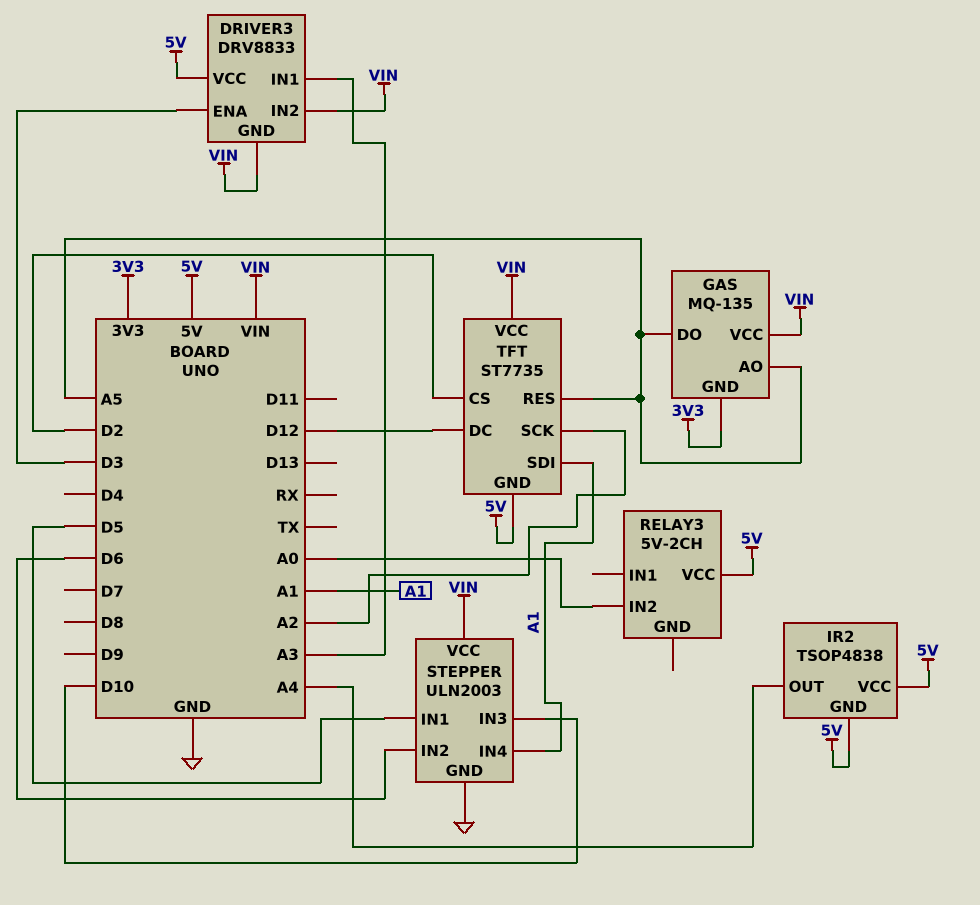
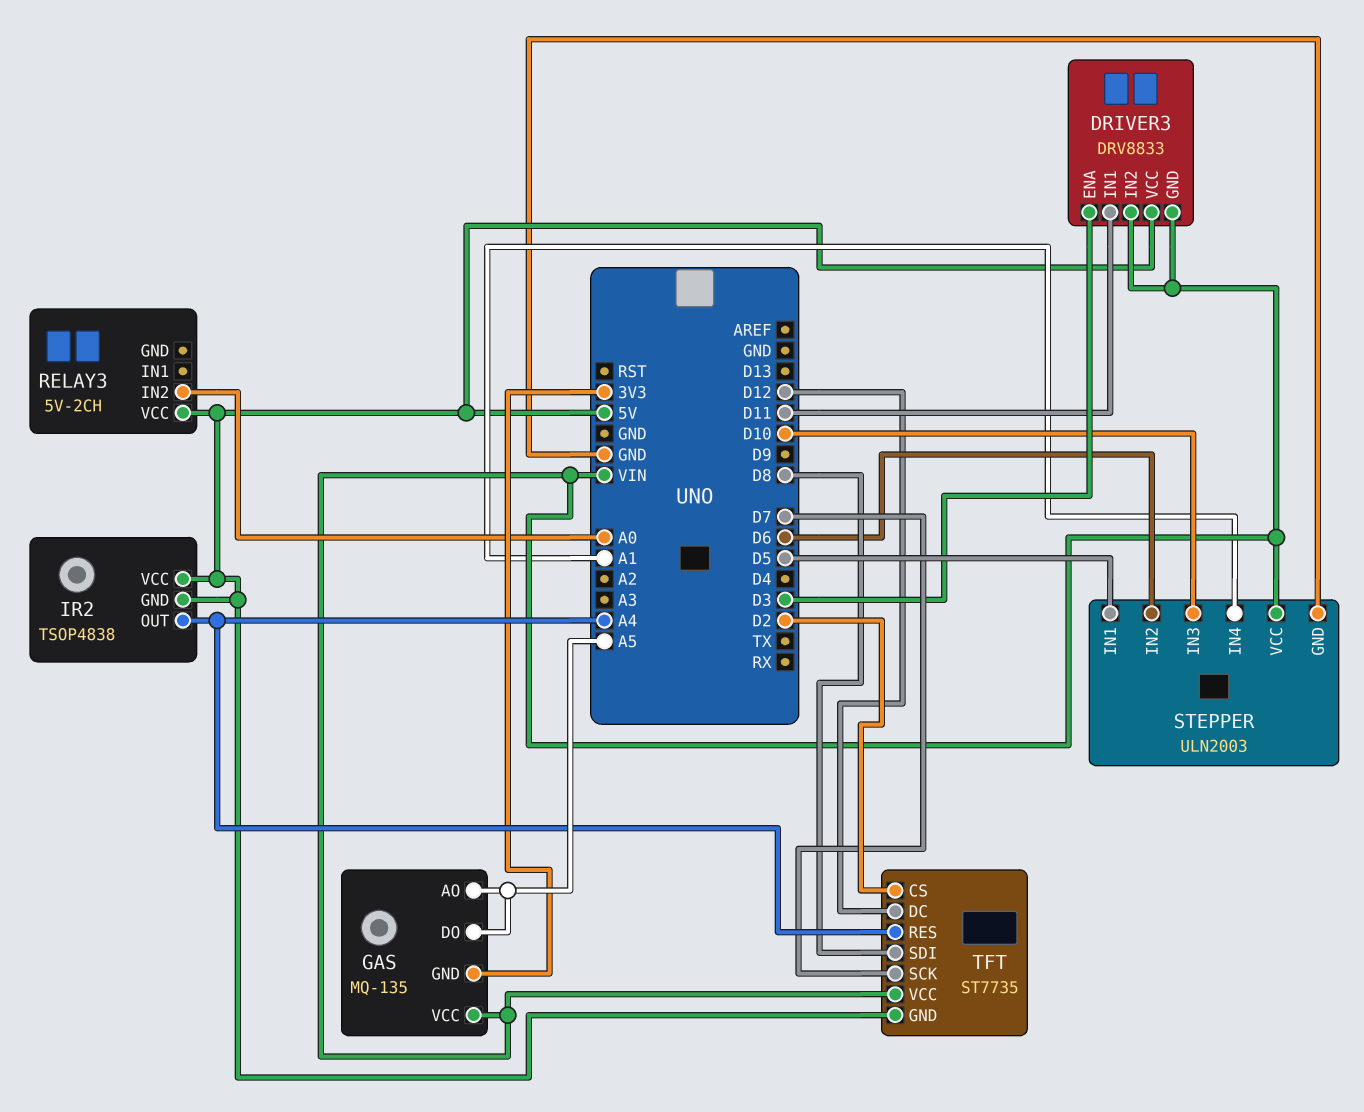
DRIVER3 pin IN1: A3 -> D11
TFT pin RES: A5 -> A4
TFT pin SCK: A2 -> D7
TFT pin SDI: A1 -> D8

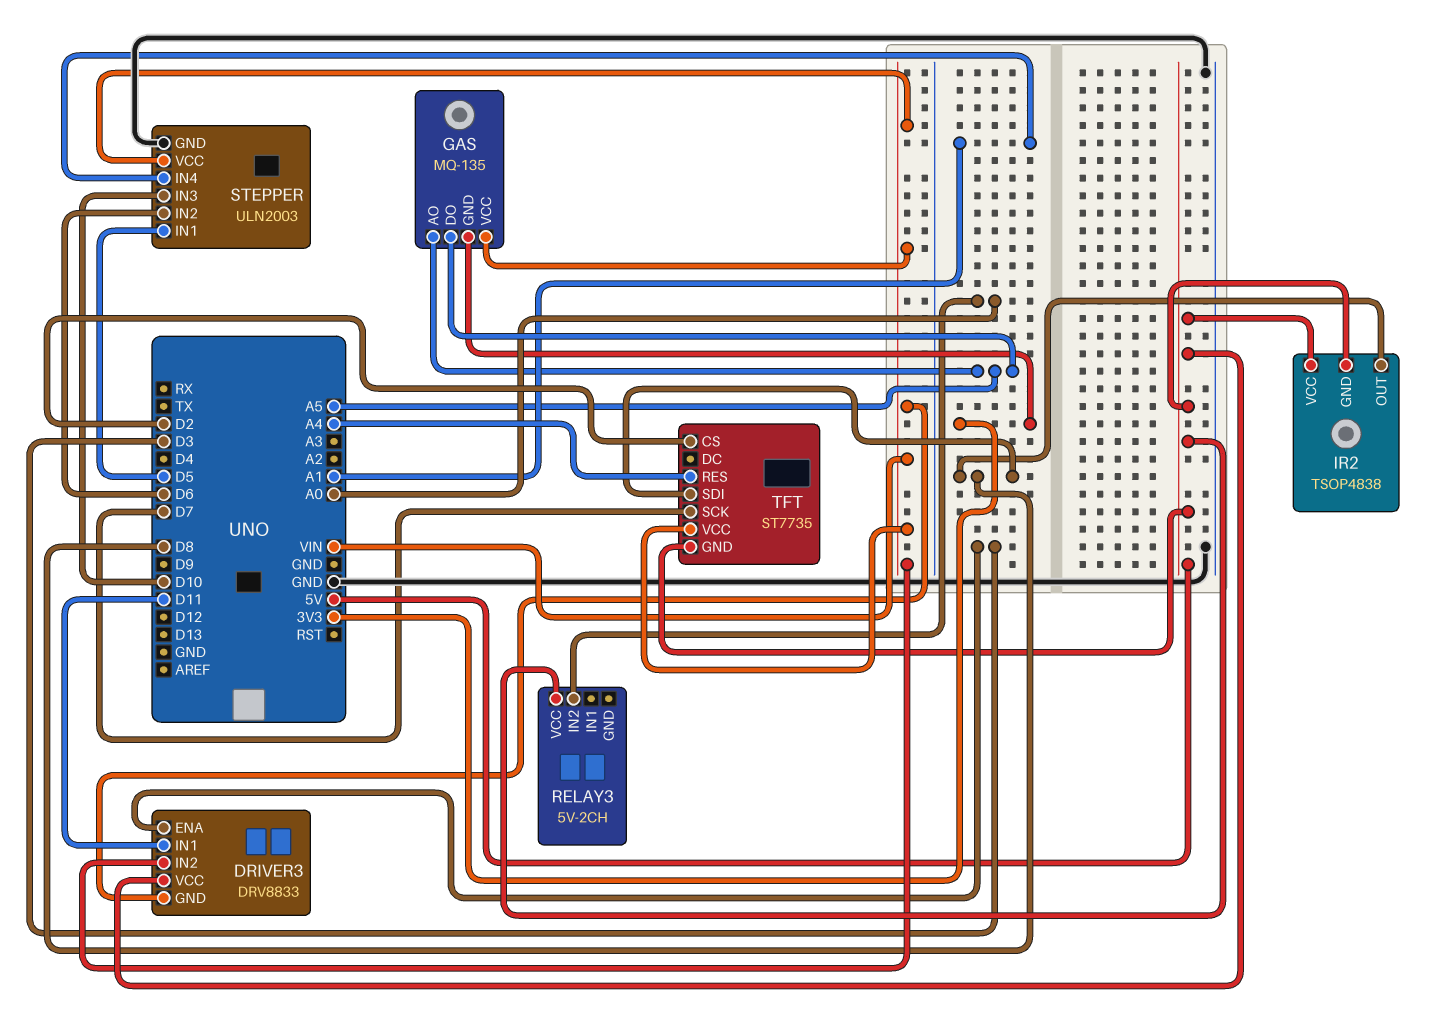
IR2 pin OUT: A4 -> D8
TFT pin DC: D12 -> none

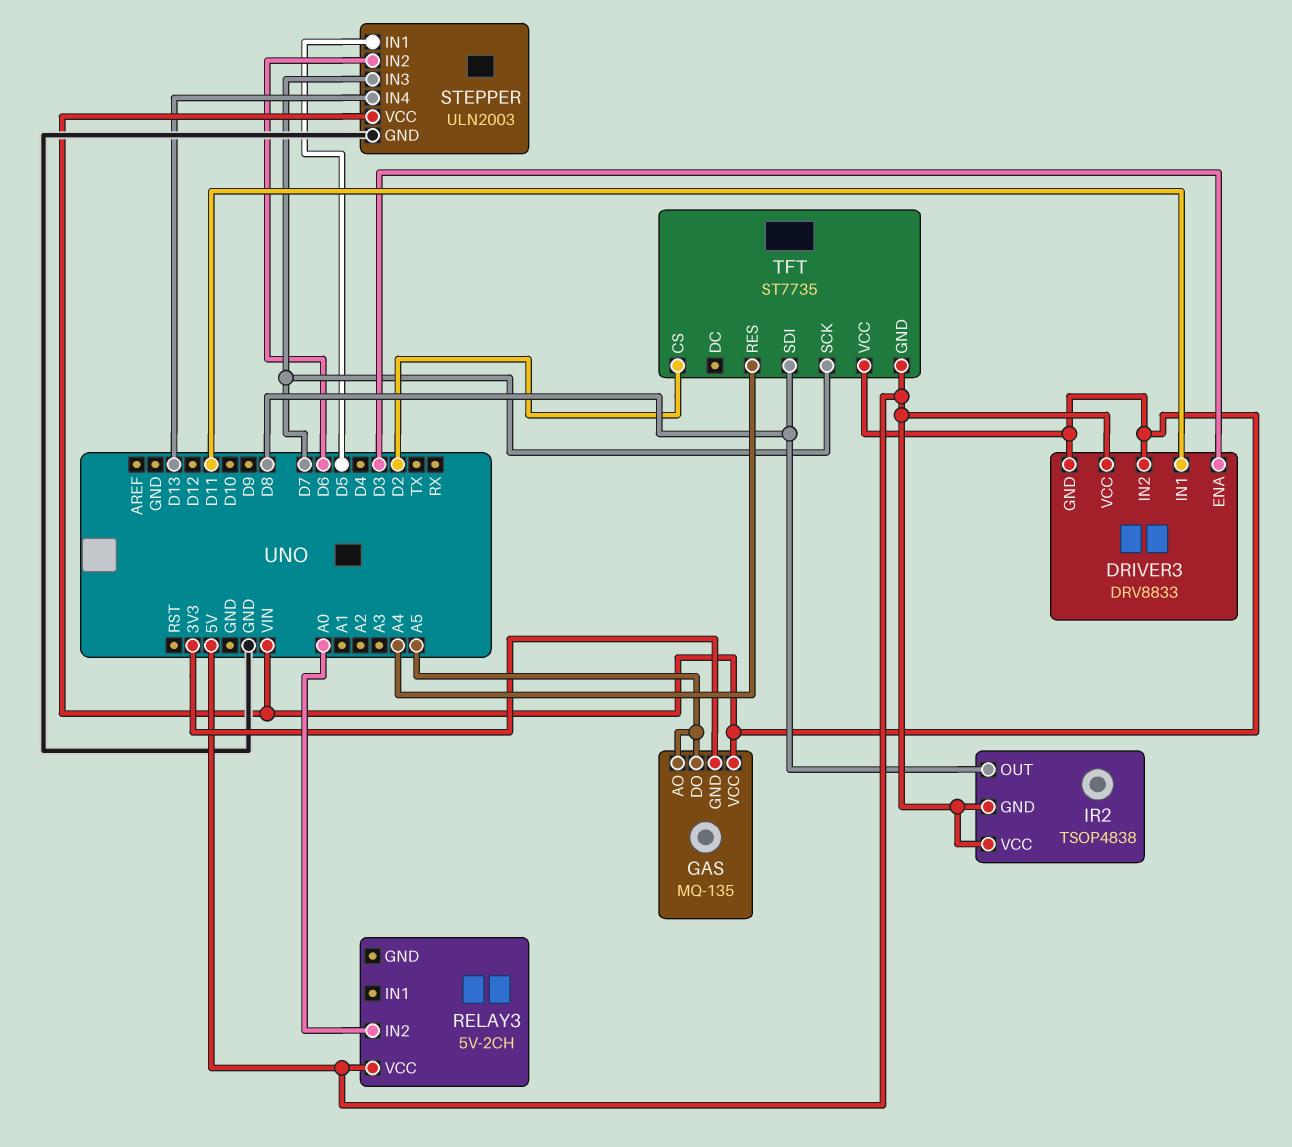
STEPPER pin IN3: D10 -> D7
STEPPER pin IN4: A1 -> D13

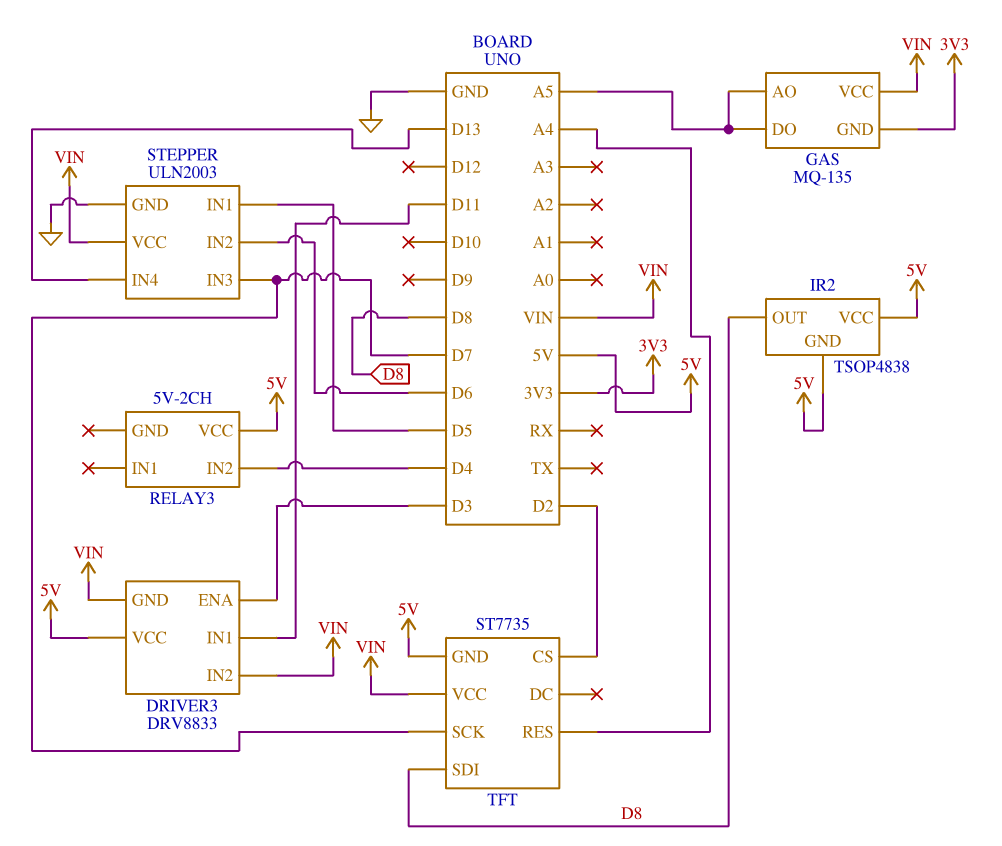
RELAY3 pin IN2: A0 -> D4

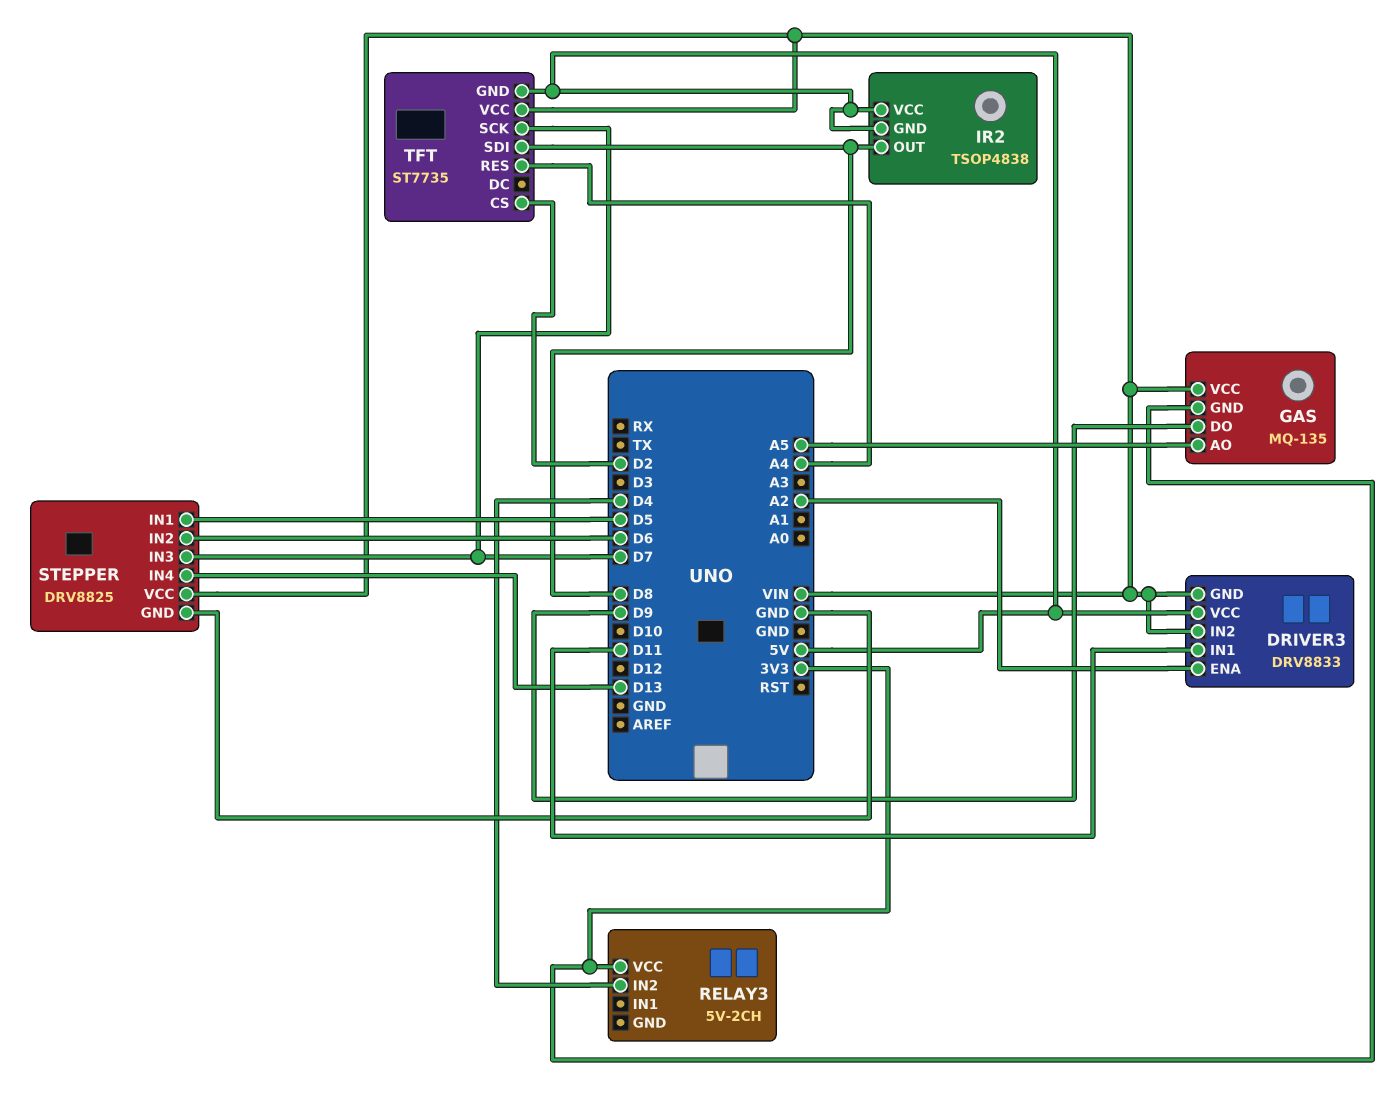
DRIVER3 pin ENA: D3 -> A2
GAS pin DO: A5 -> D9
RELAY3 pin VCC: 5V -> 3V3
STEPPER: ULN2003 -> DRV8825

